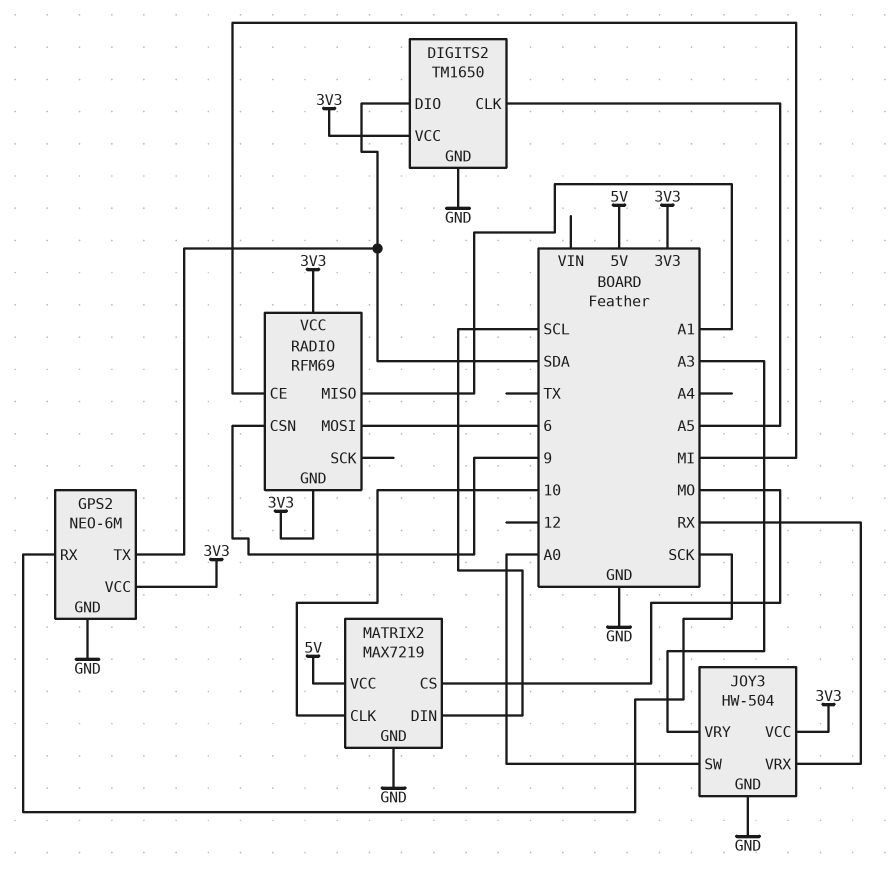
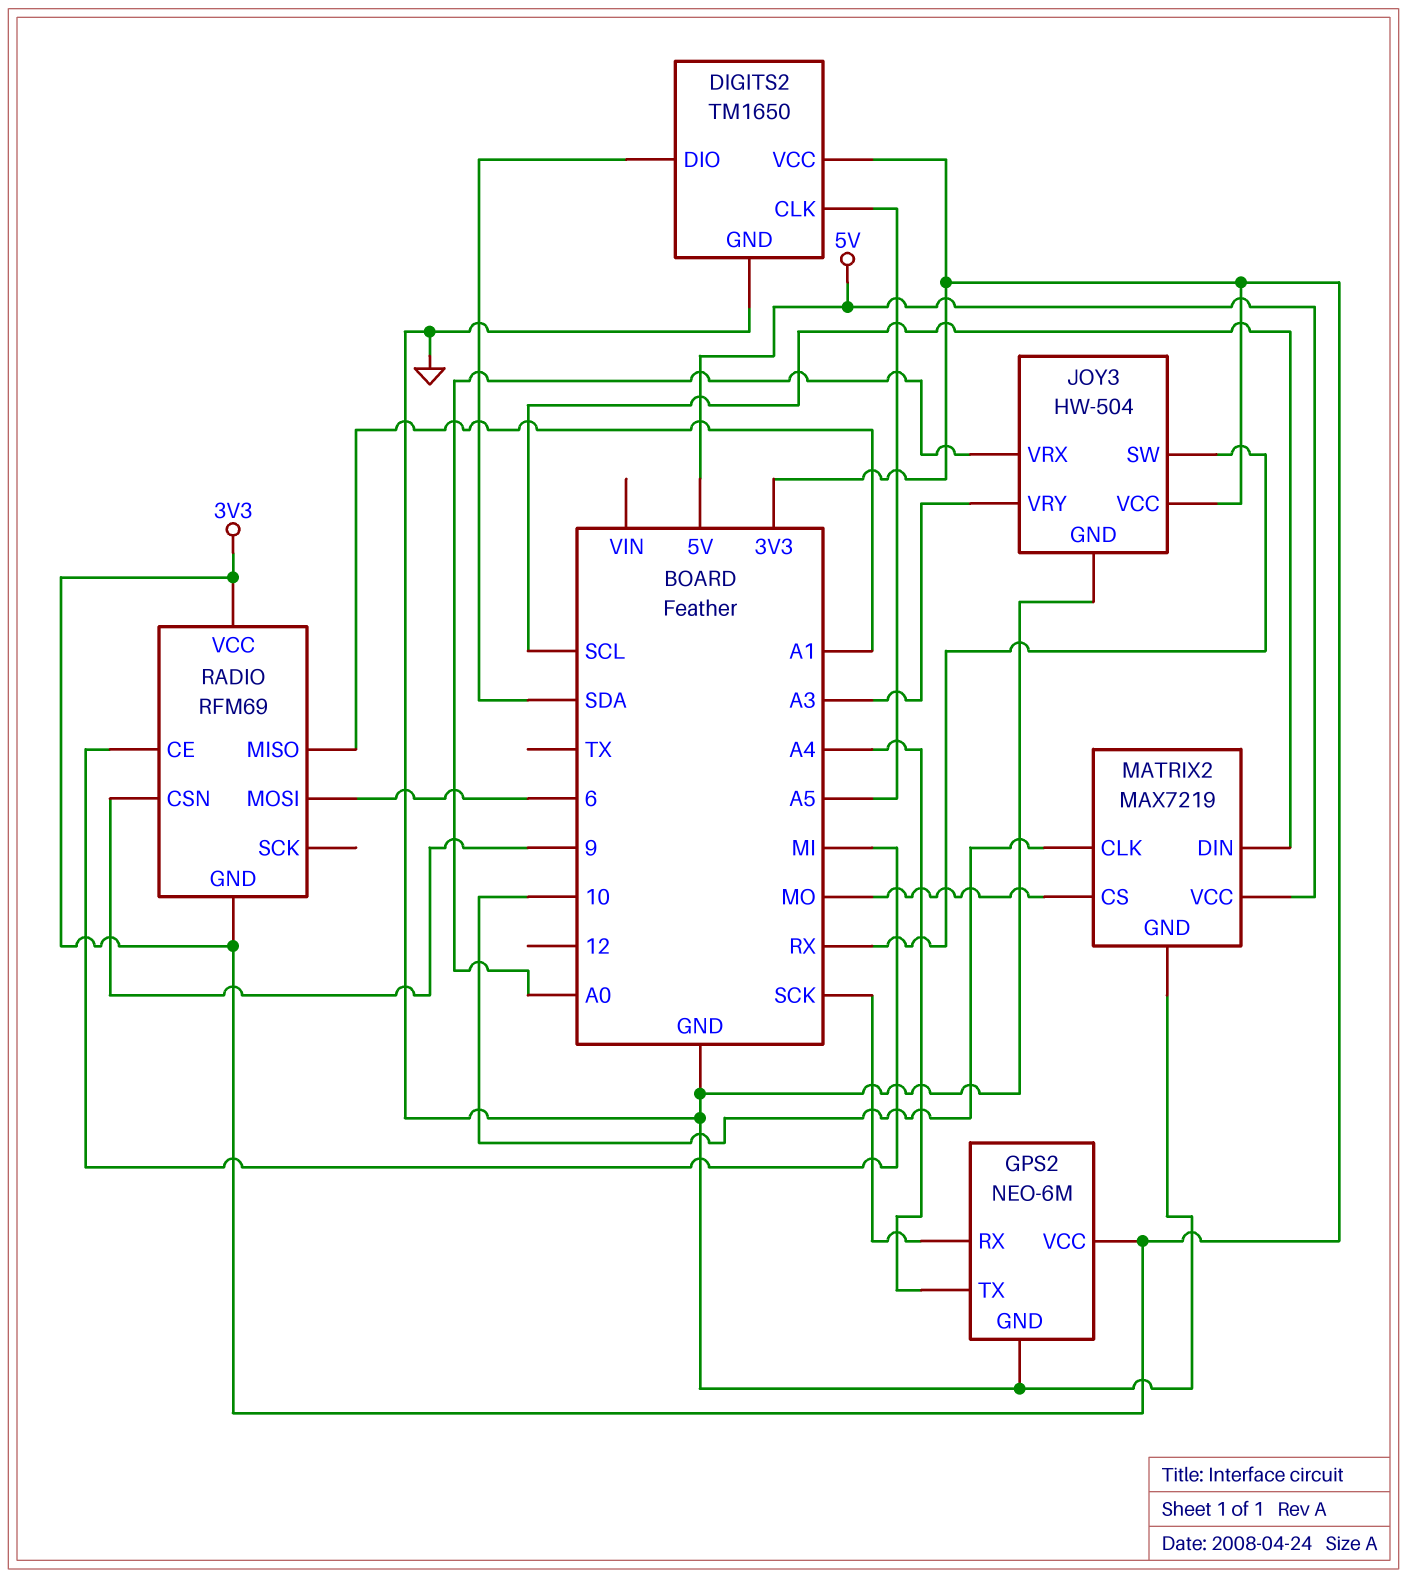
GPS2 pin TX: SDA -> A4
JOY3 pin SW: A0 -> RX
JOY3 pin VRX: RX -> A0

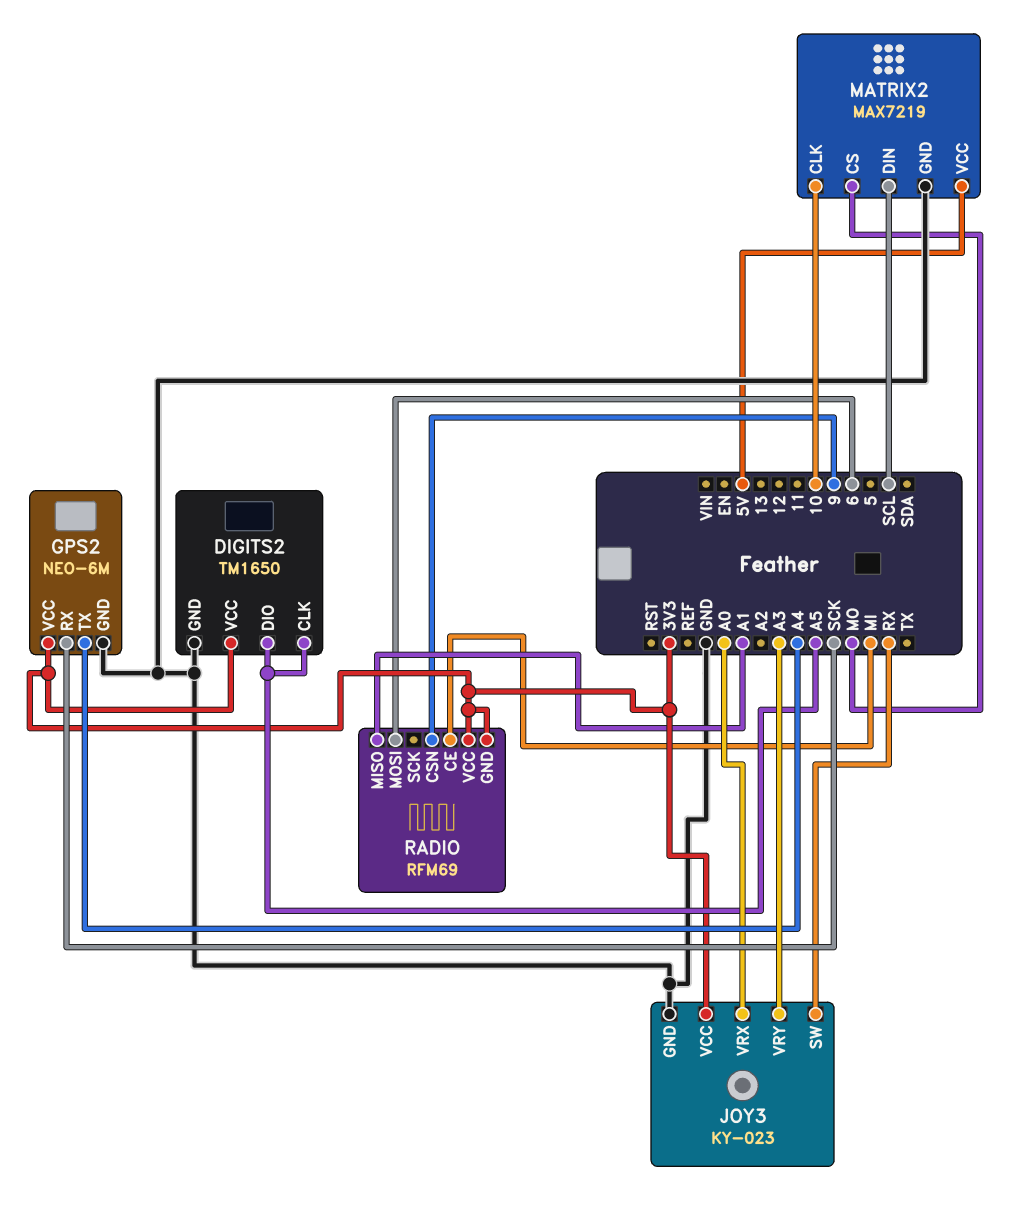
DIGITS2 pin DIO: SDA -> A5
JOY3: HW-504 -> KY-023

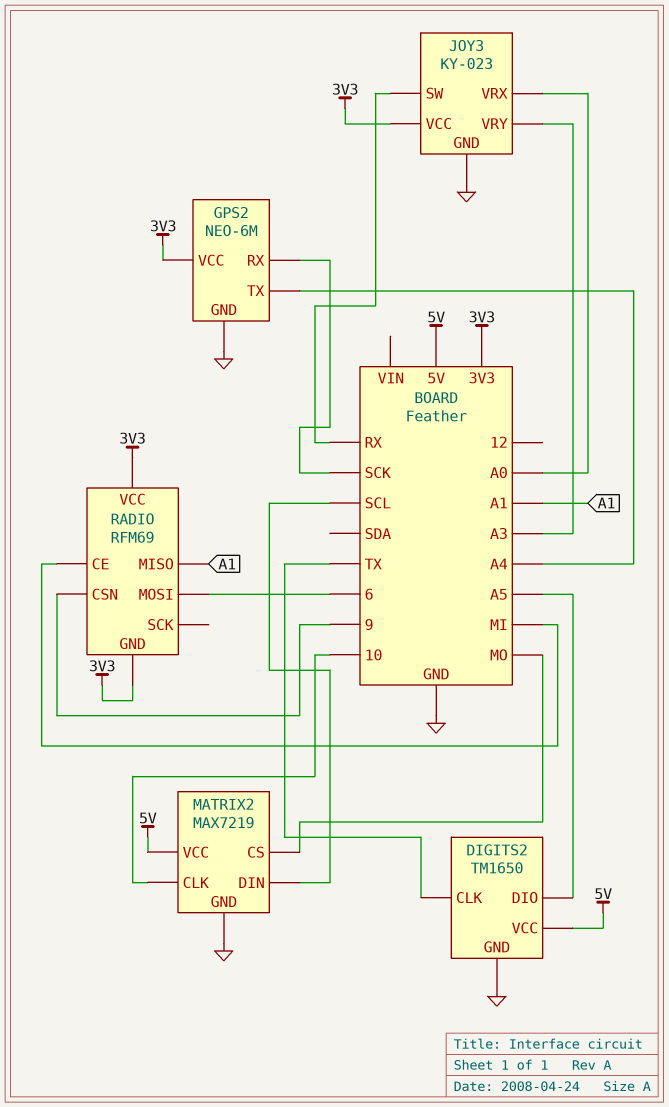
DIGITS2 pin CLK: A5 -> TX
DIGITS2 pin VCC: 3V3 -> 5V

